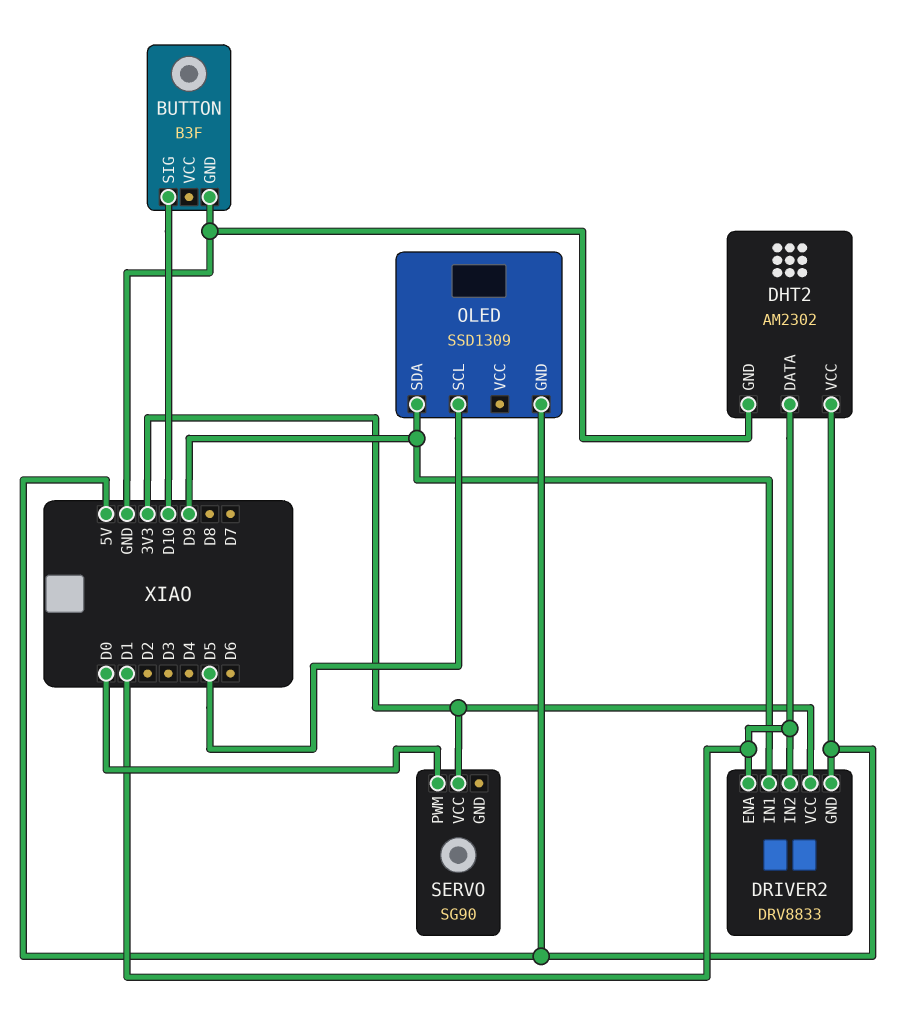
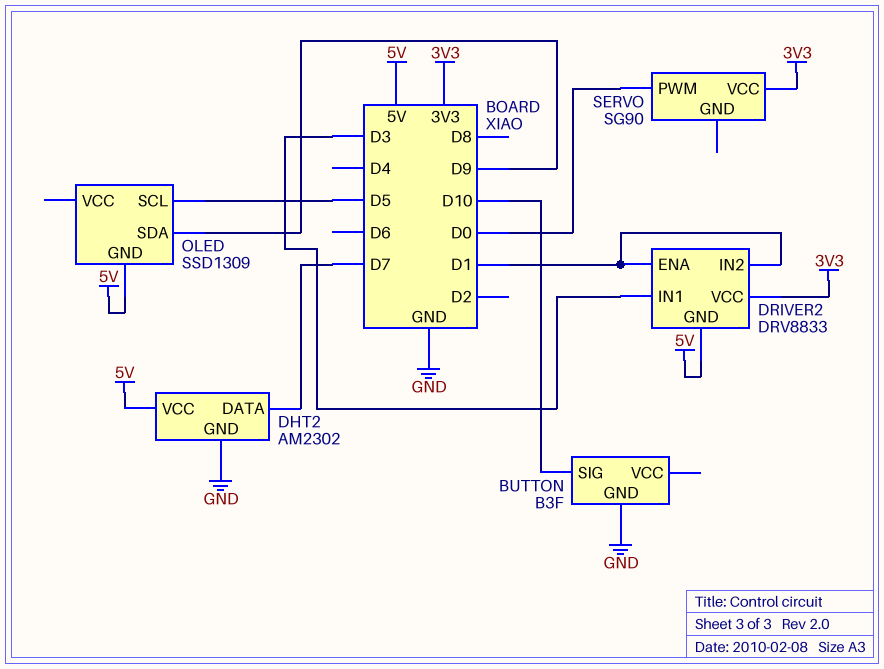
DHT2 pin DATA: D1 -> D7
DRIVER2 pin IN1: D9 -> D3

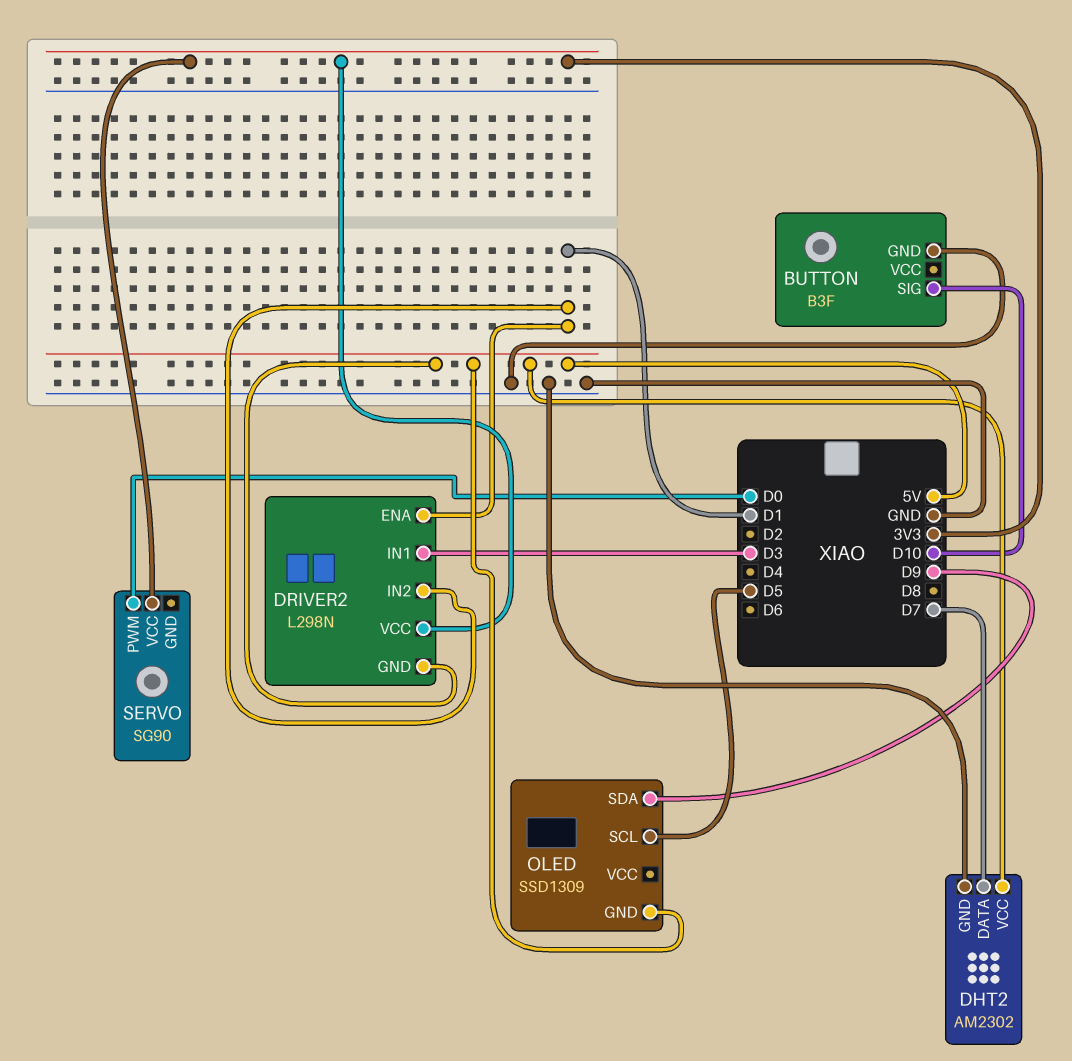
DRIVER2: DRV8833 -> L298N

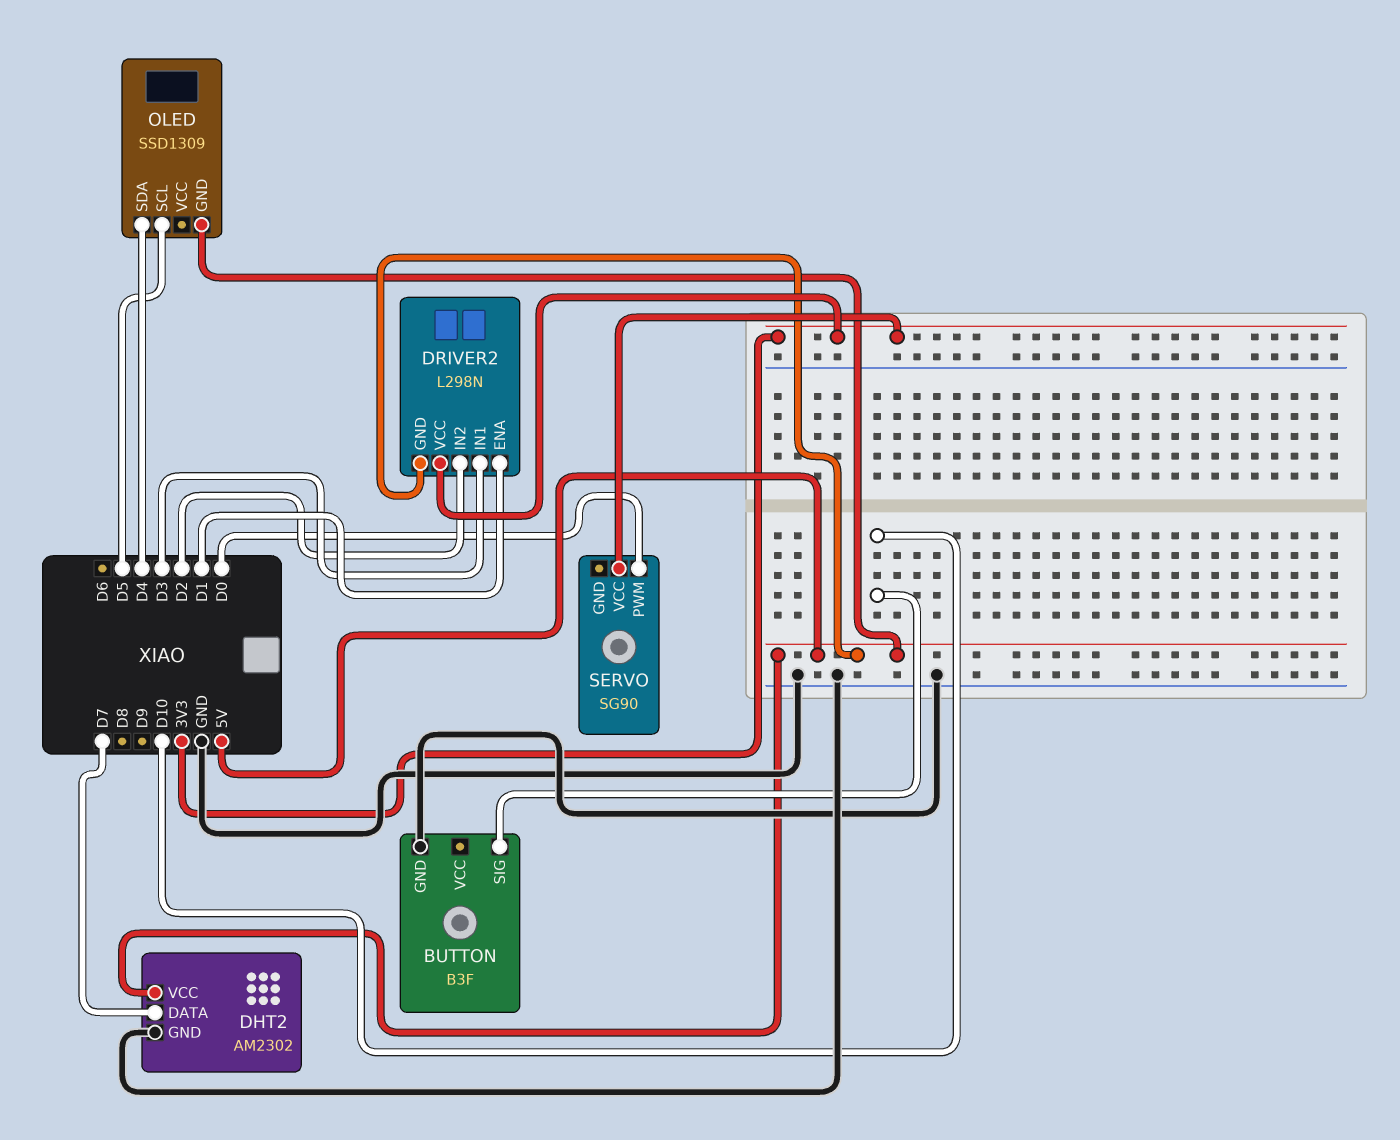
DRIVER2 pin IN2: D1 -> D2
OLED pin SDA: D9 -> D4

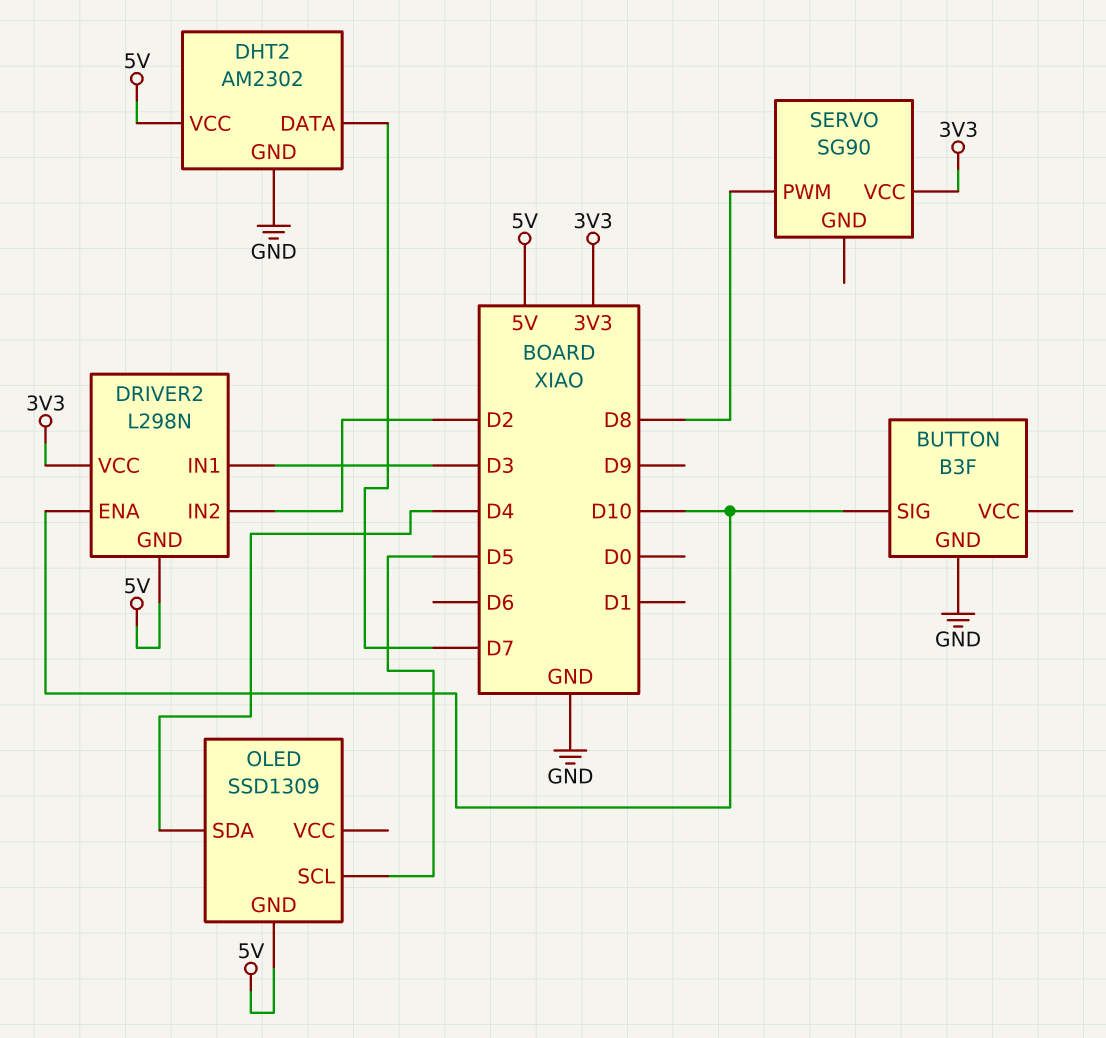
DRIVER2 pin ENA: D1 -> D10
SERVO pin PWM: D0 -> D8

